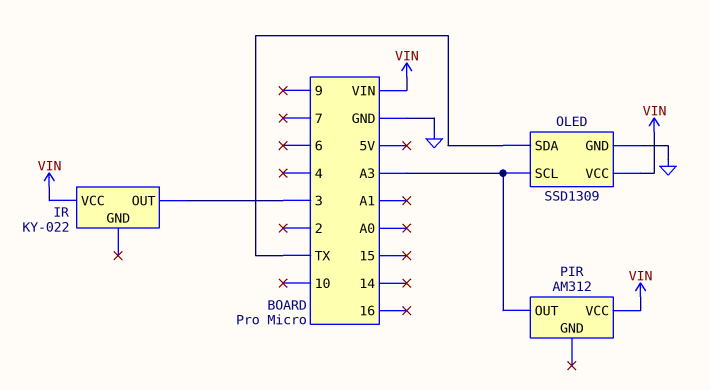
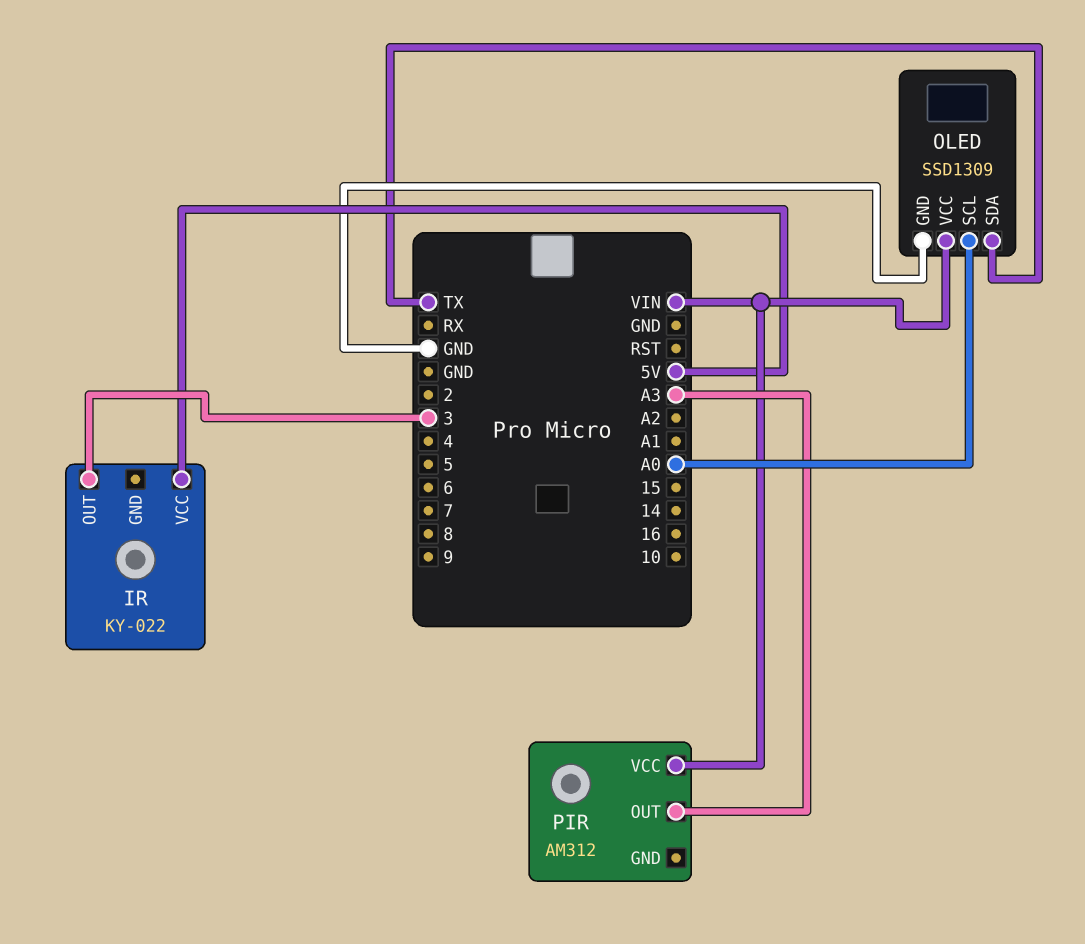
IR pin VCC: VIN -> 5V
OLED pin SCL: A3 -> A0

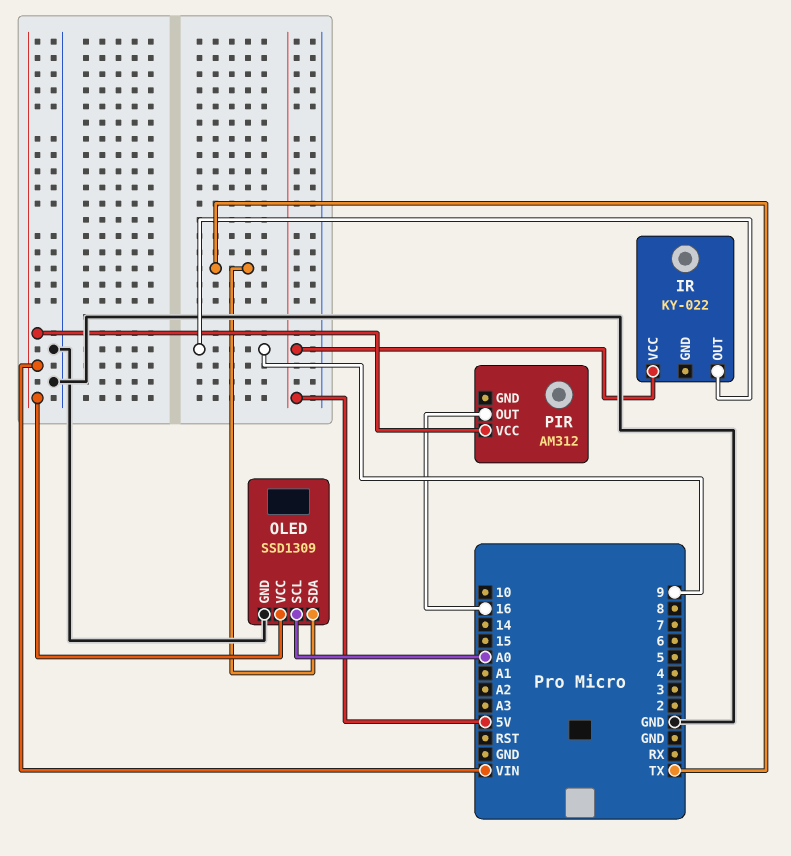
IR pin OUT: 3 -> 9
PIR pin OUT: A3 -> 16

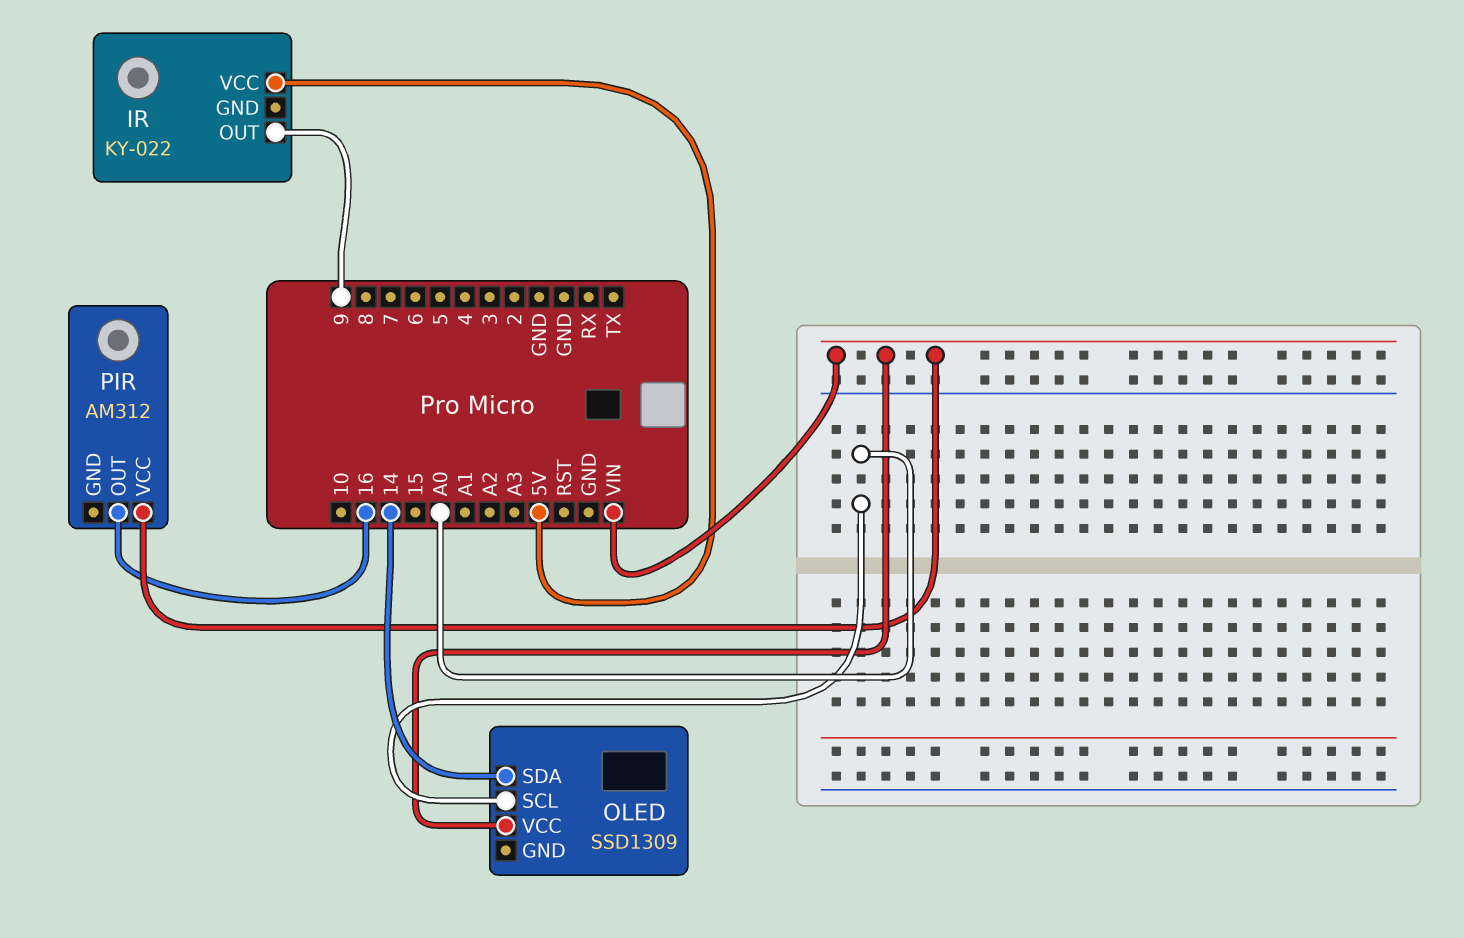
OLED pin GND: GND -> none
OLED pin SDA: TX -> 14

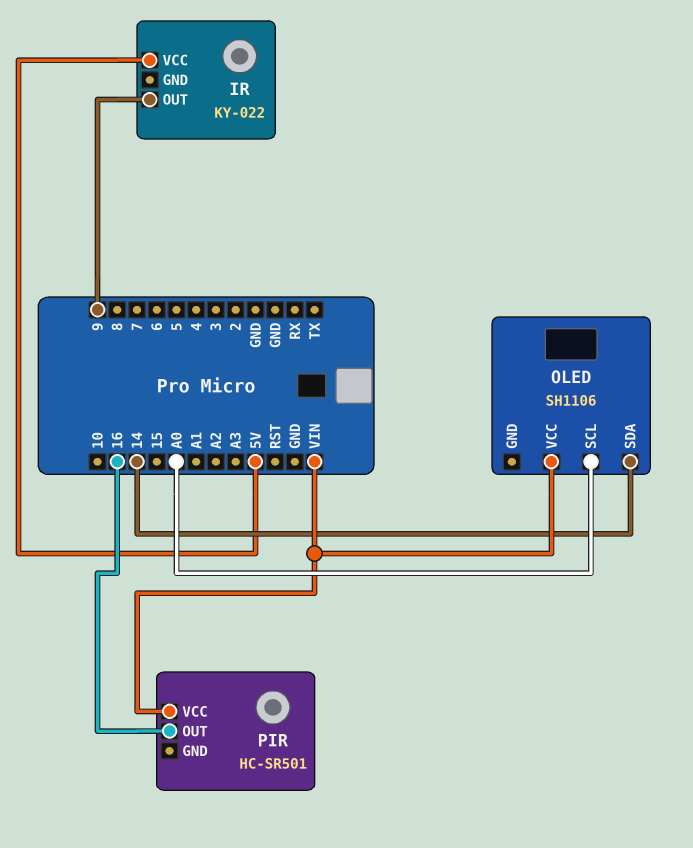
OLED: SSD1309 -> SH1106
PIR: AM312 -> HC-SR501

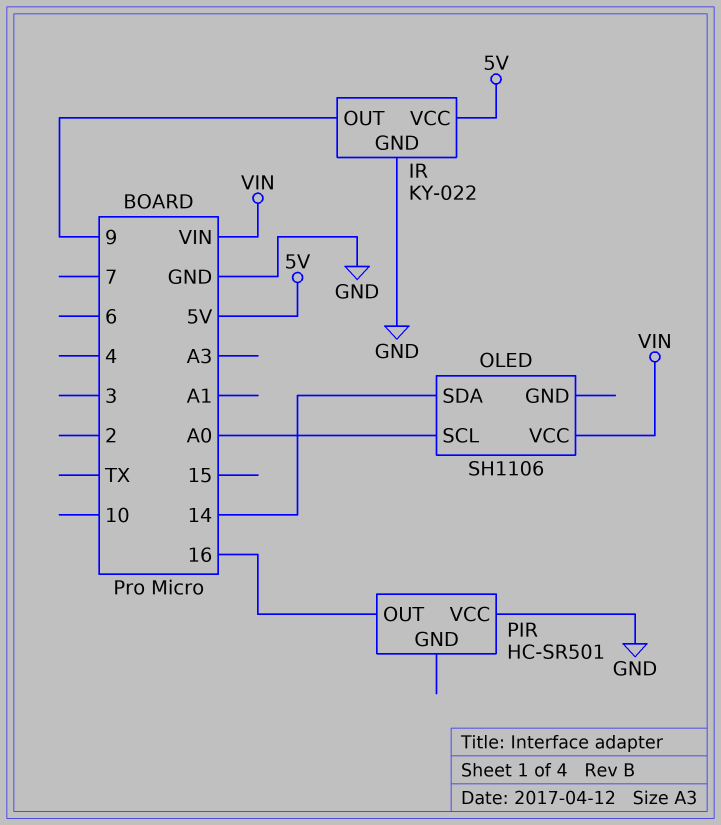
IR pin GND: none -> GND
PIR pin VCC: VIN -> GND

